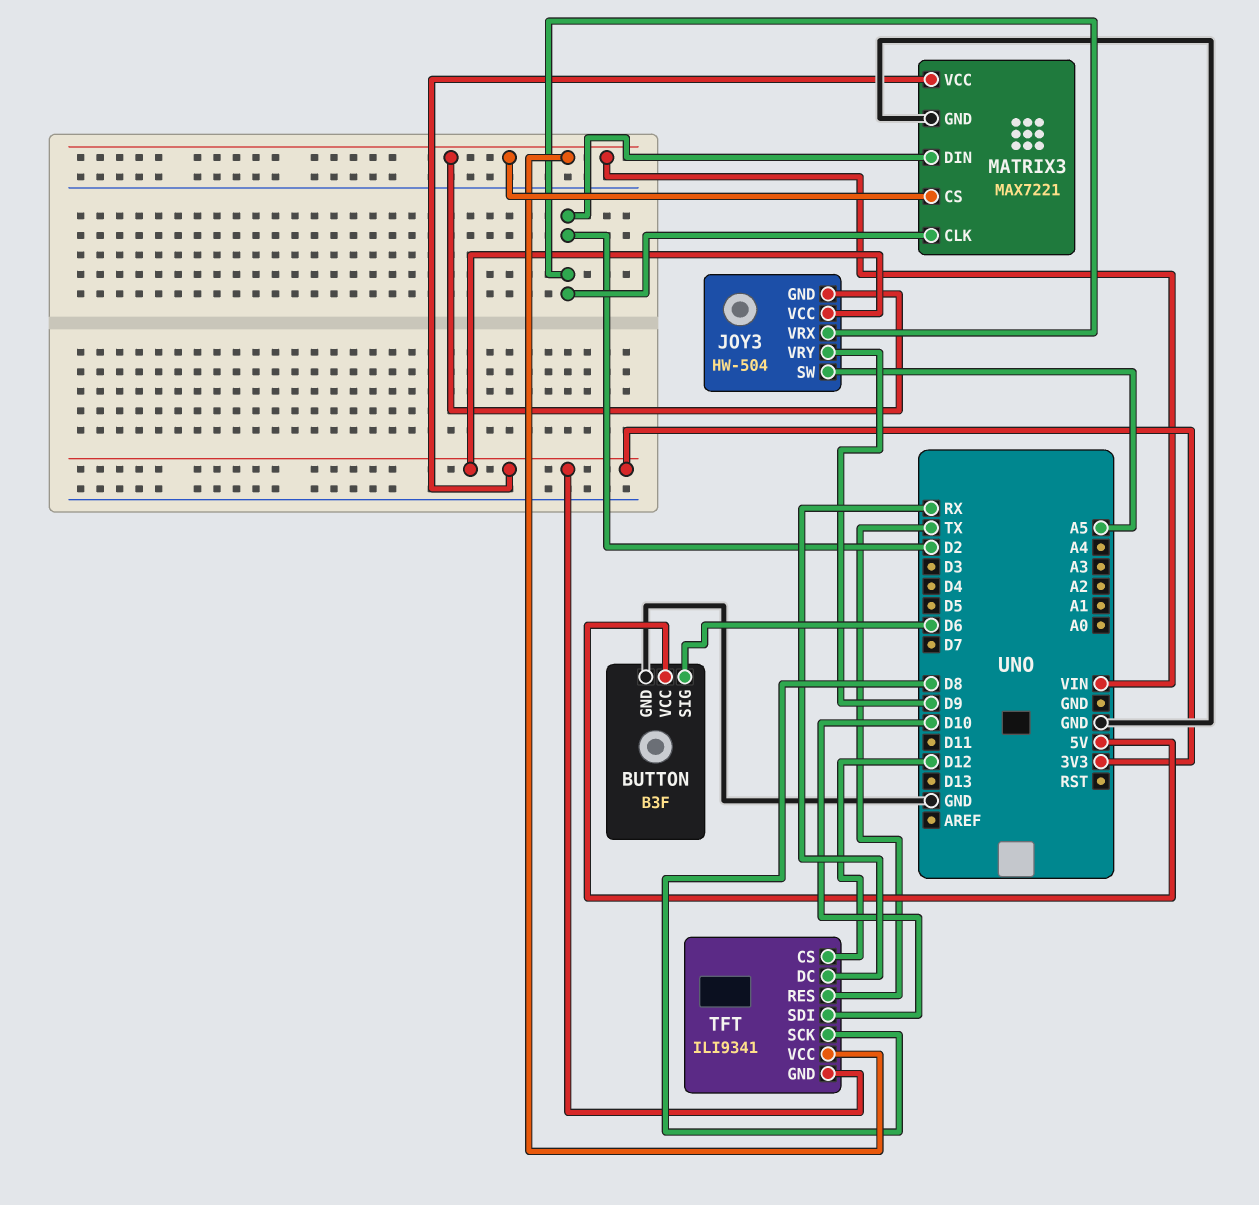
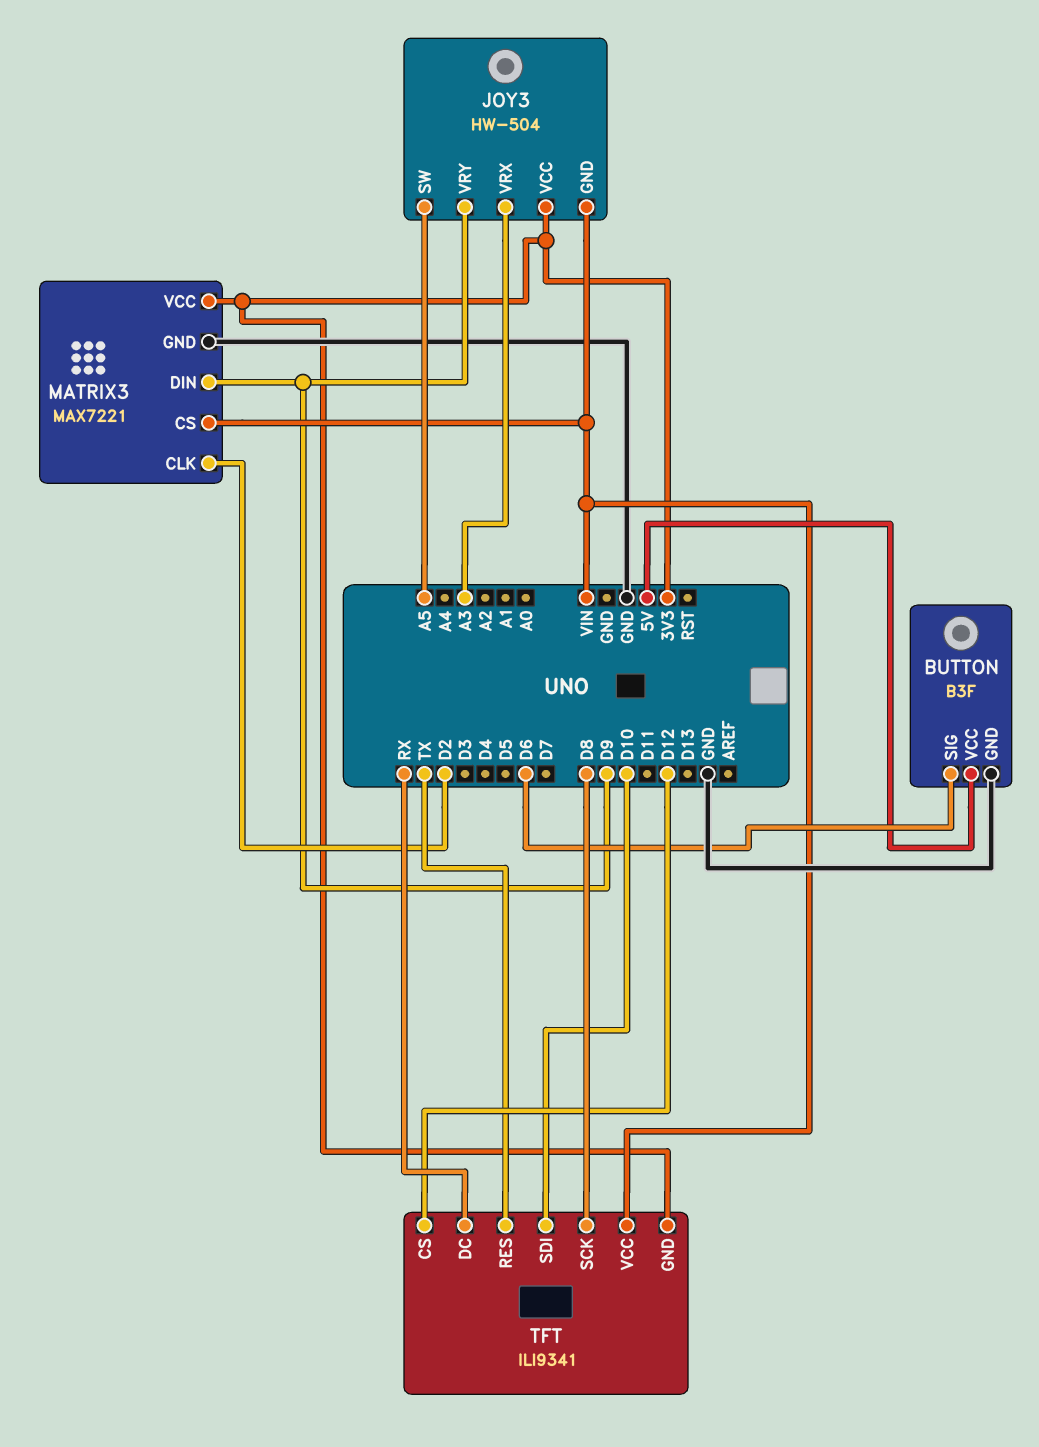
JOY3 pin VRX: D2 -> A3
MATRIX3 pin DIN: D2 -> D9

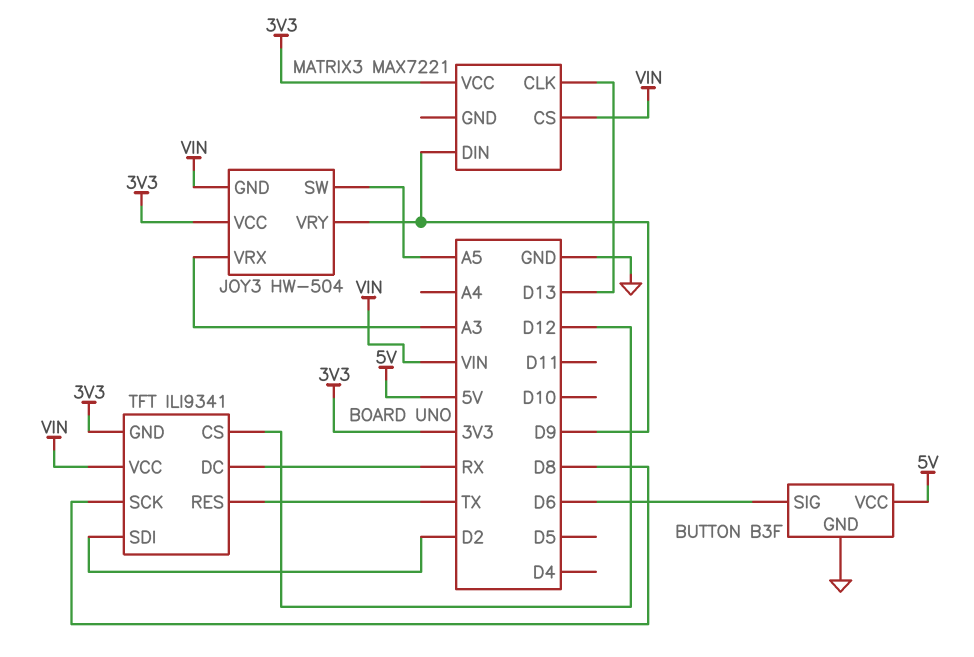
MATRIX3 pin CLK: D2 -> D13
MATRIX3 pin GND: GND -> none
TFT pin SDI: D10 -> D2

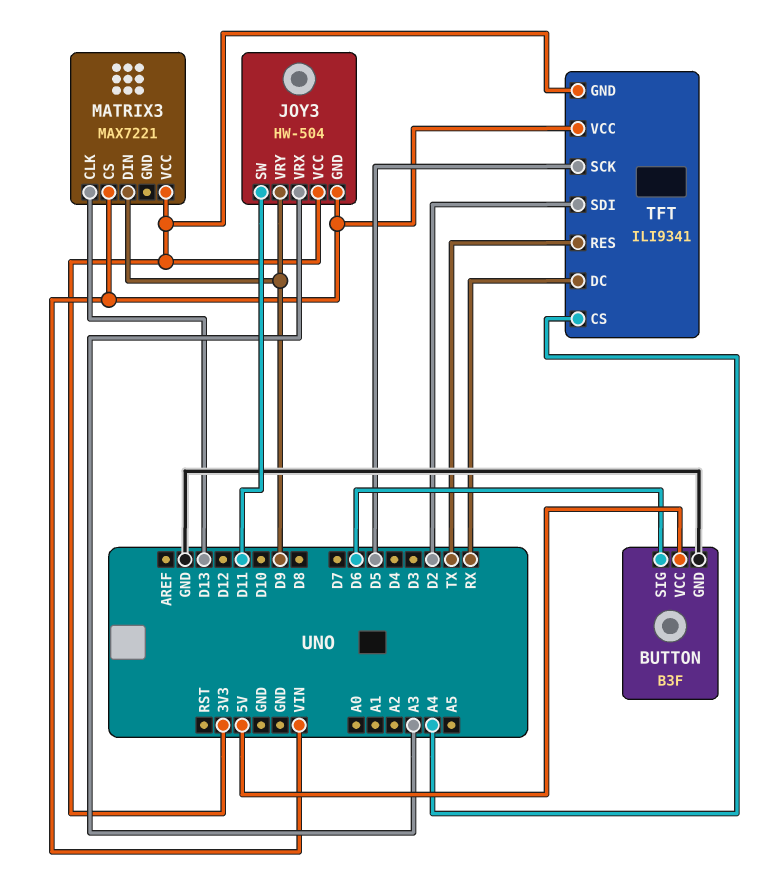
JOY3 pin SW: A5 -> D11
TFT pin CS: D12 -> A4
TFT pin SCK: D8 -> D5

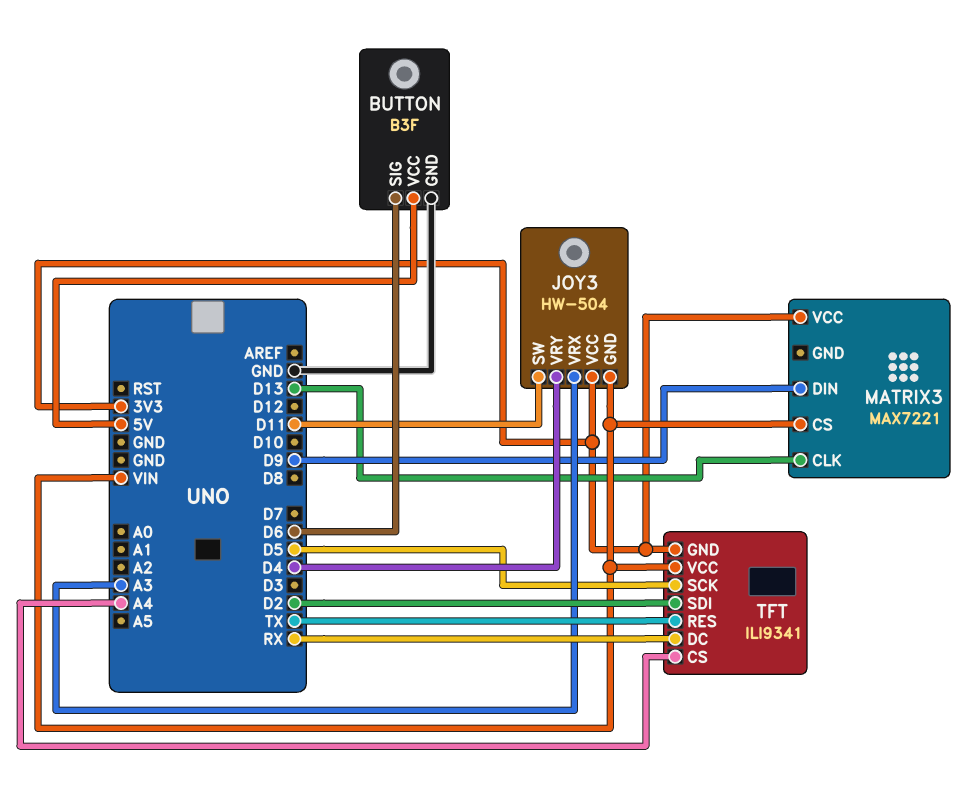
JOY3 pin VRY: D9 -> D4

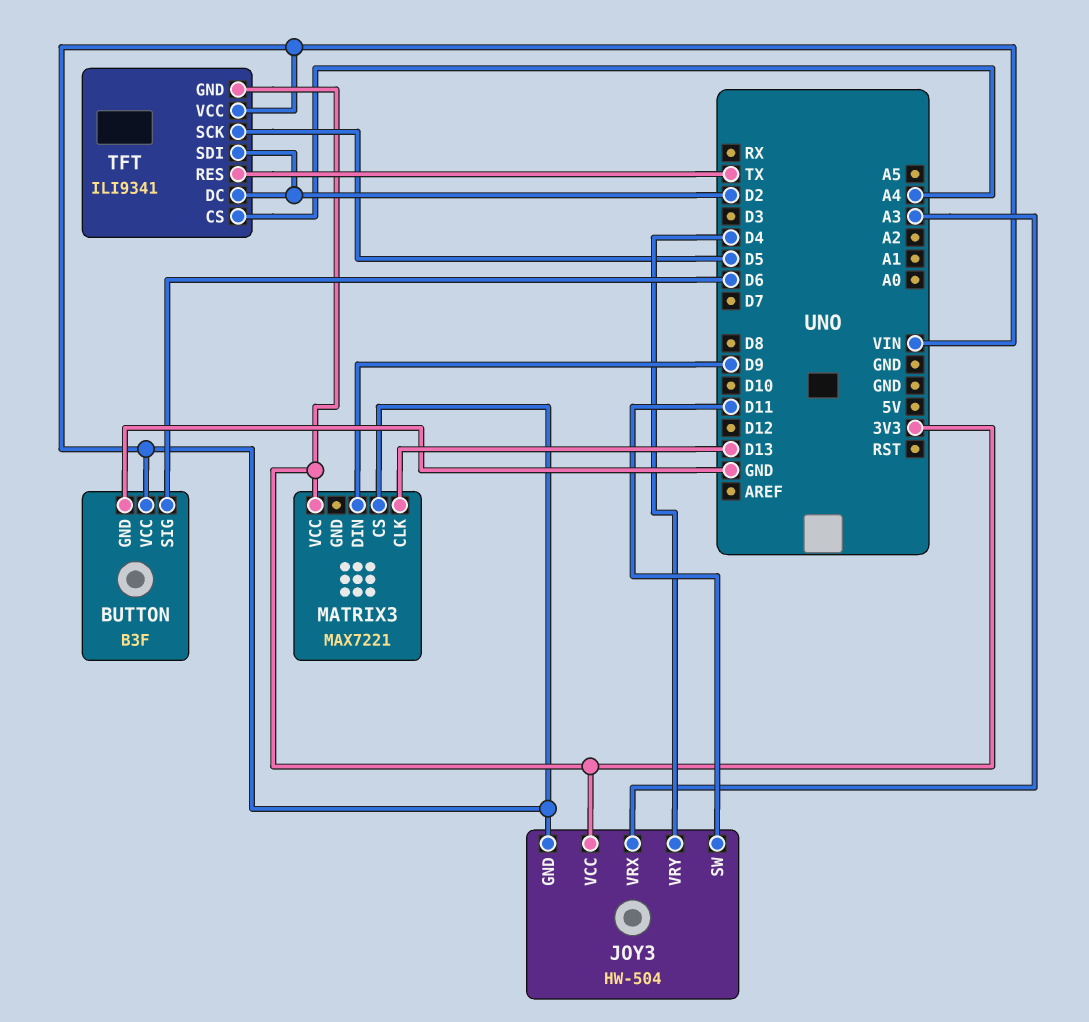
BUTTON pin VCC: 5V -> VIN
TFT pin DC: RX -> D2

